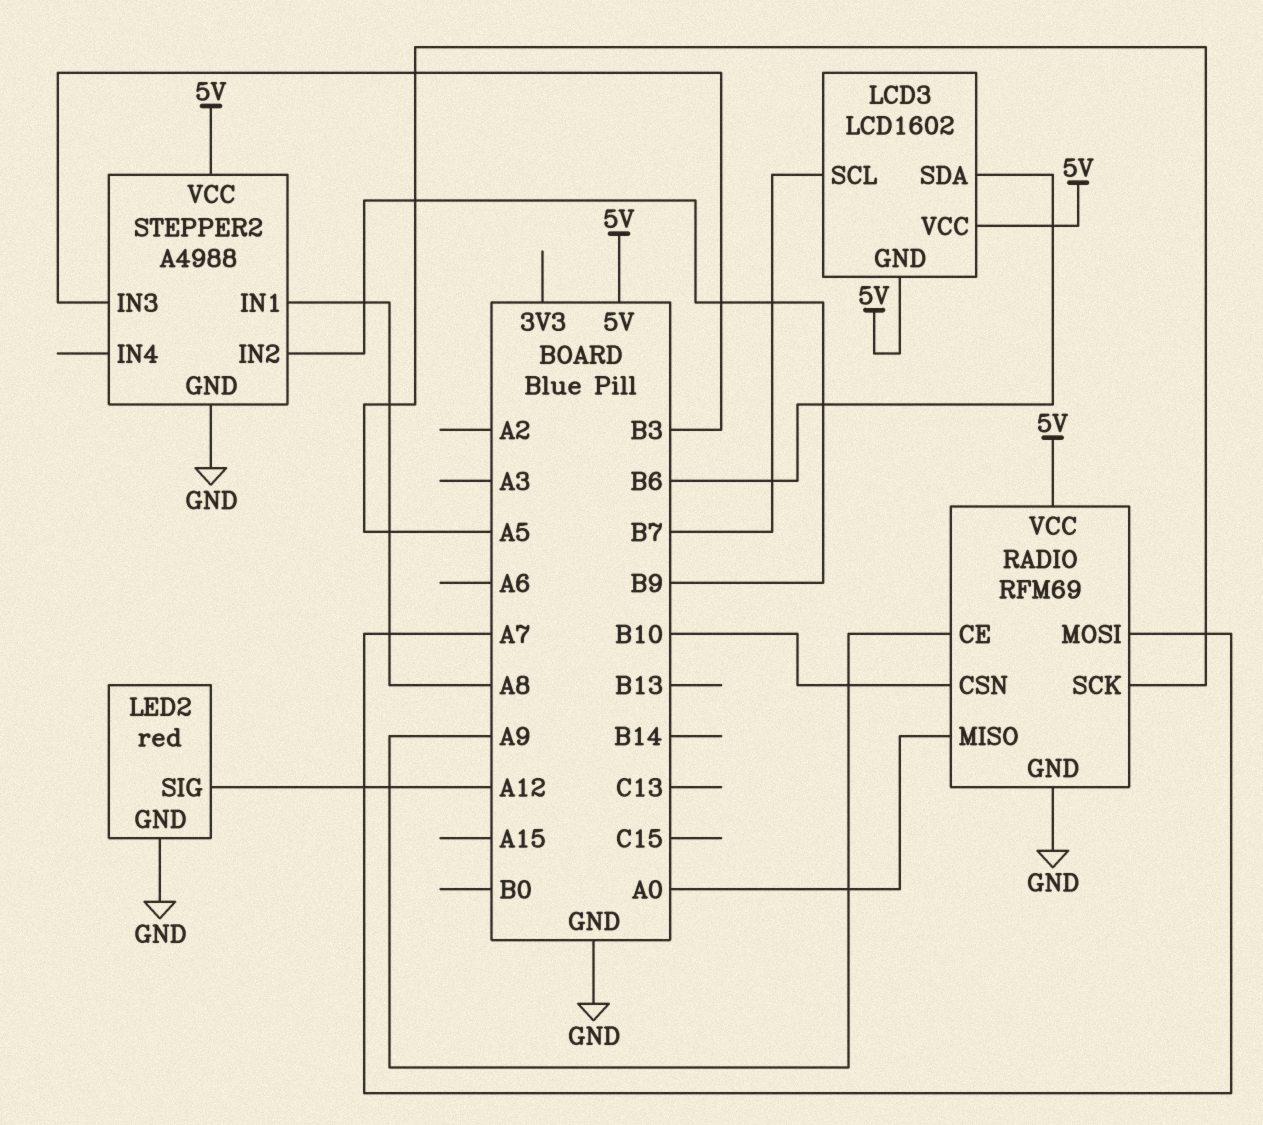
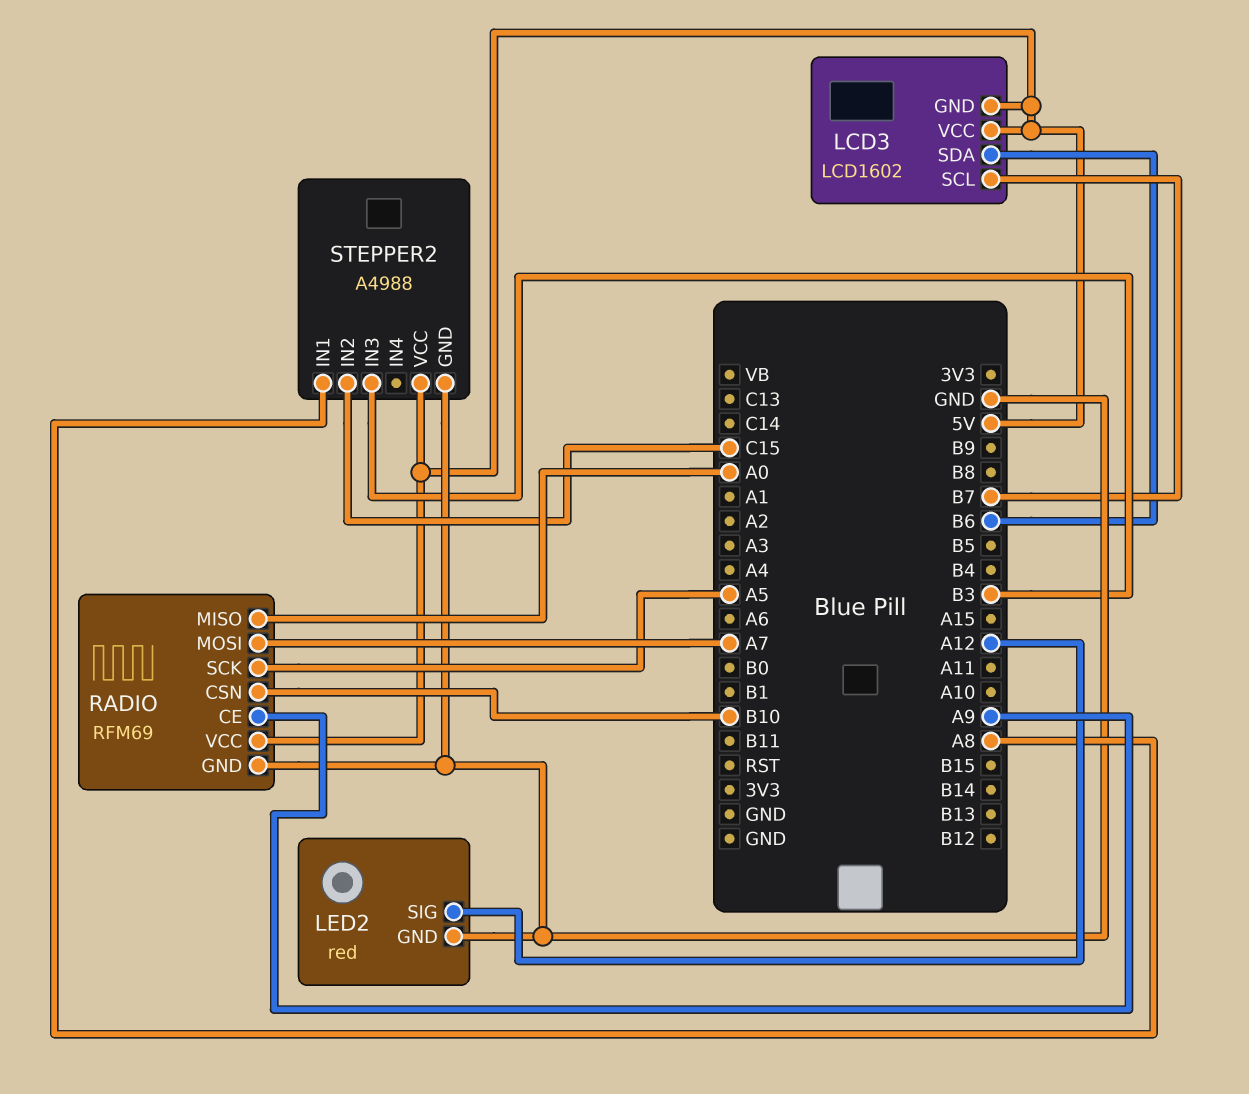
STEPPER2 pin IN2: B9 -> C15

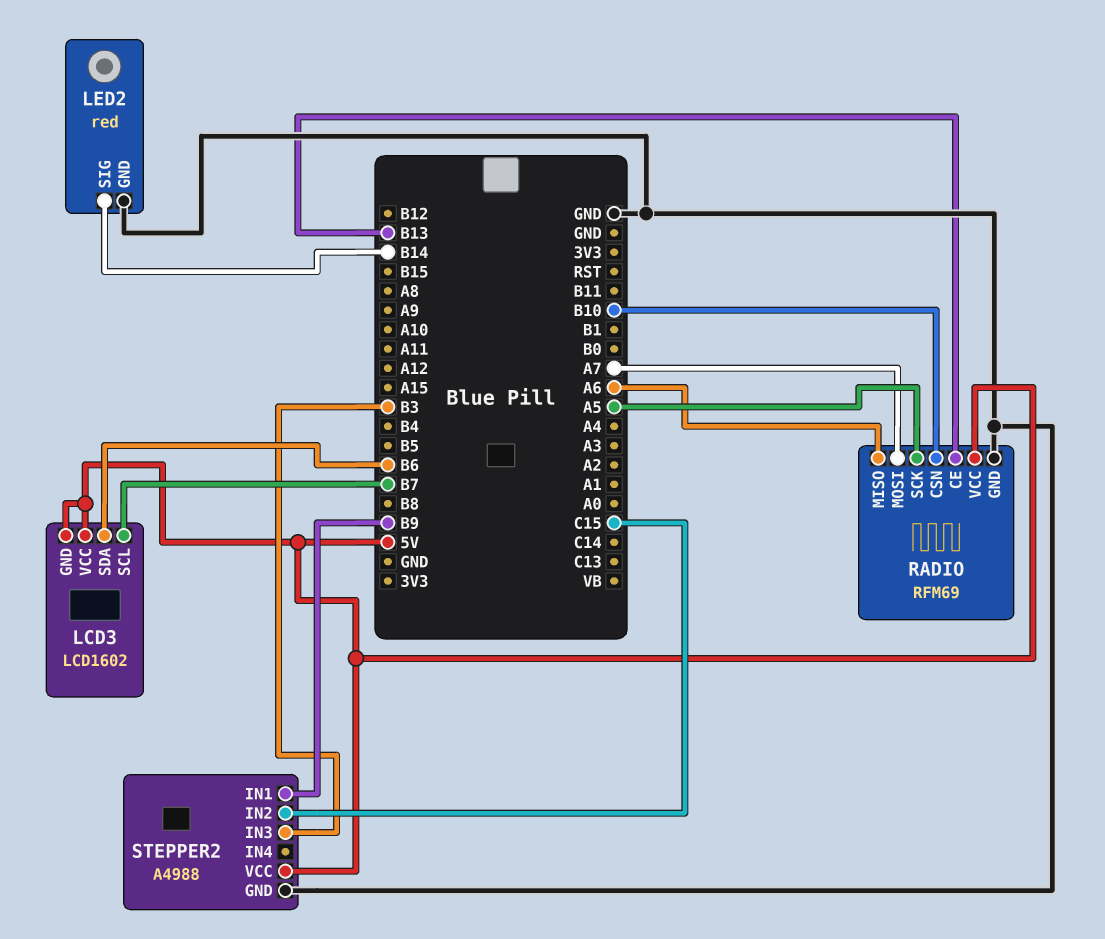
LED2 pin SIG: A12 -> B14
RADIO pin CE: A9 -> B13
RADIO pin MISO: A0 -> A6
STEPPER2 pin IN1: A8 -> B9

